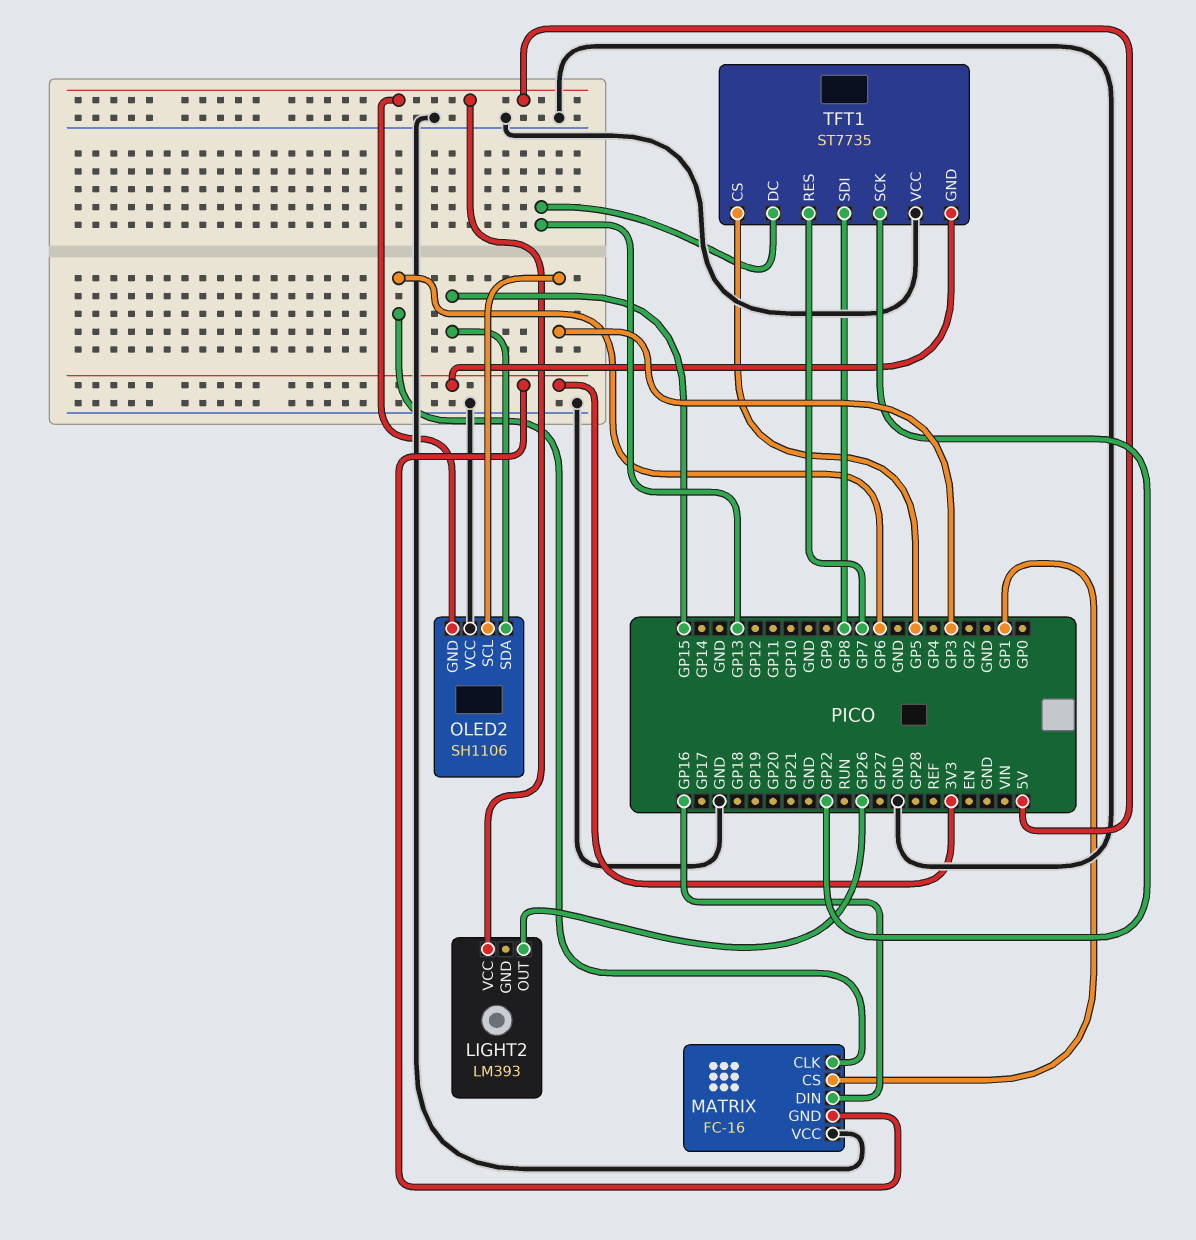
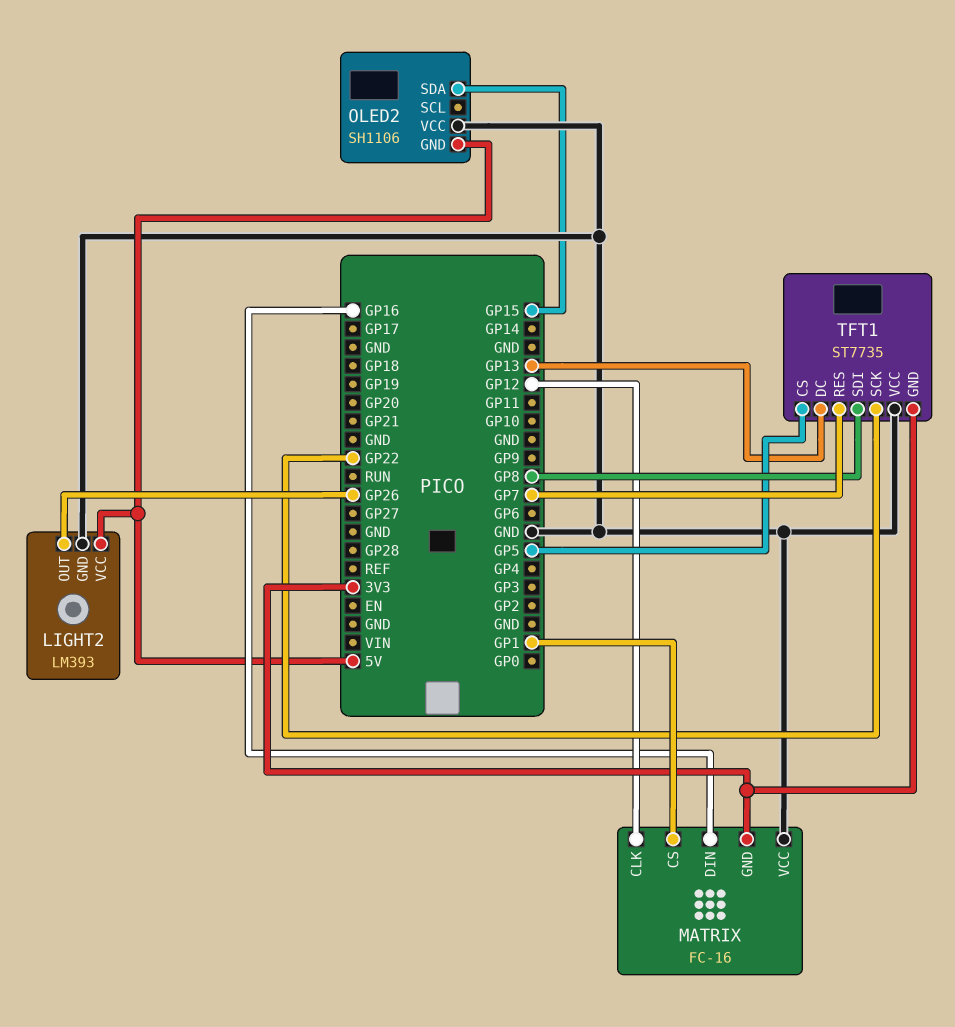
LIGHT2 pin GND: none -> GND
MATRIX pin CLK: GP6 -> GP12
OLED2 pin SCL: GP3 -> none

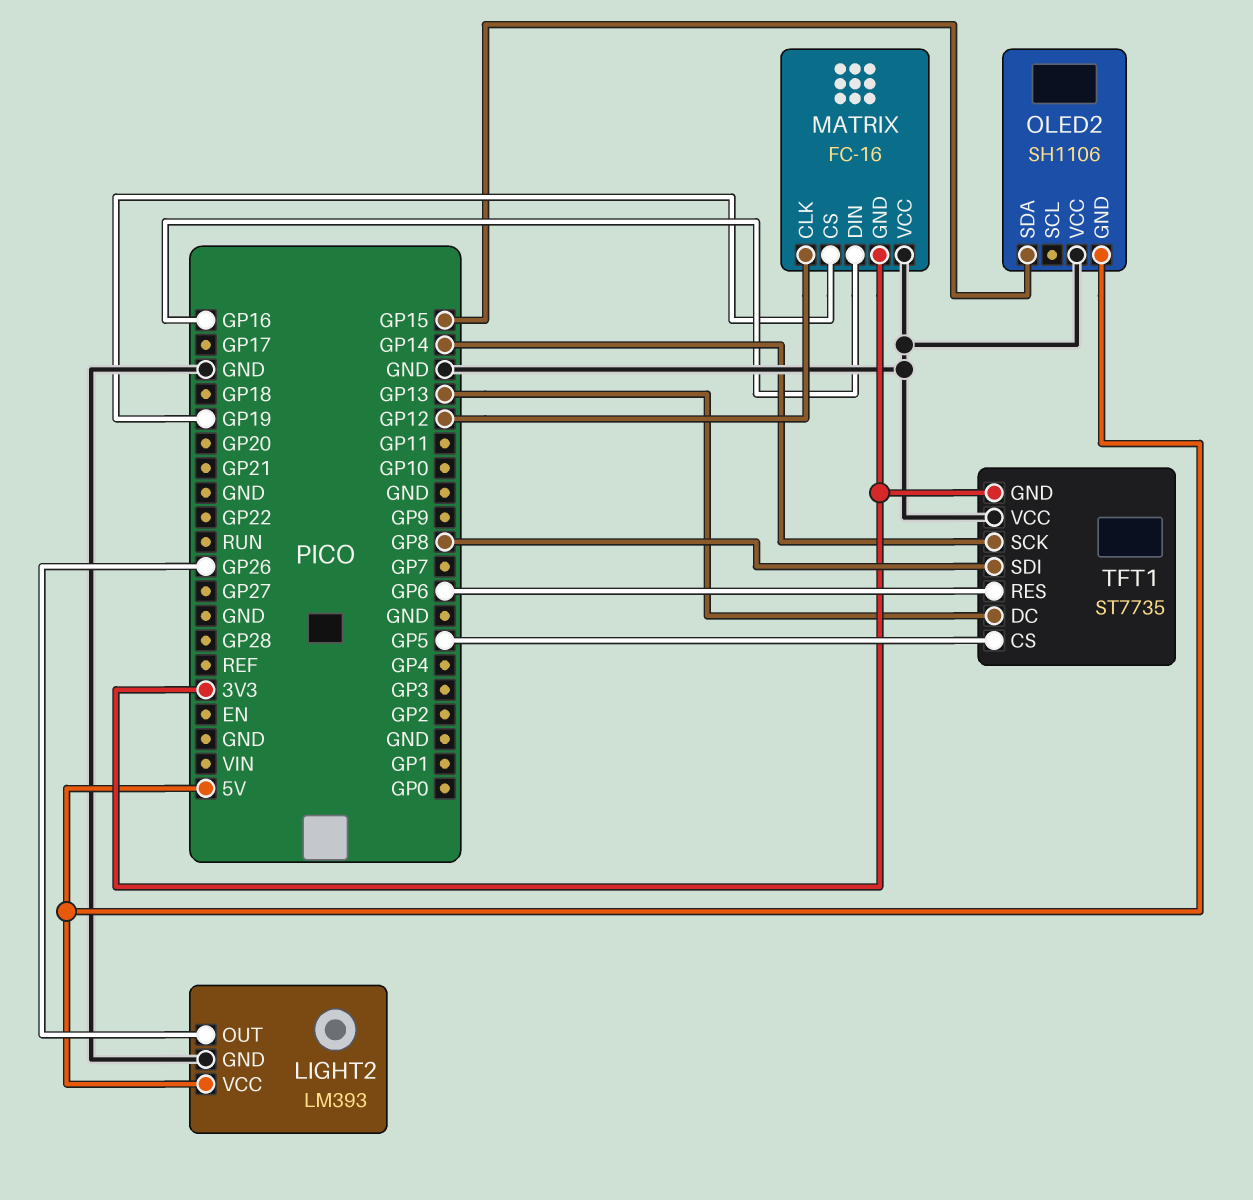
MATRIX pin CS: GP1 -> GP19
TFT1 pin RES: GP7 -> GP6
TFT1 pin SCK: GP22 -> GP14

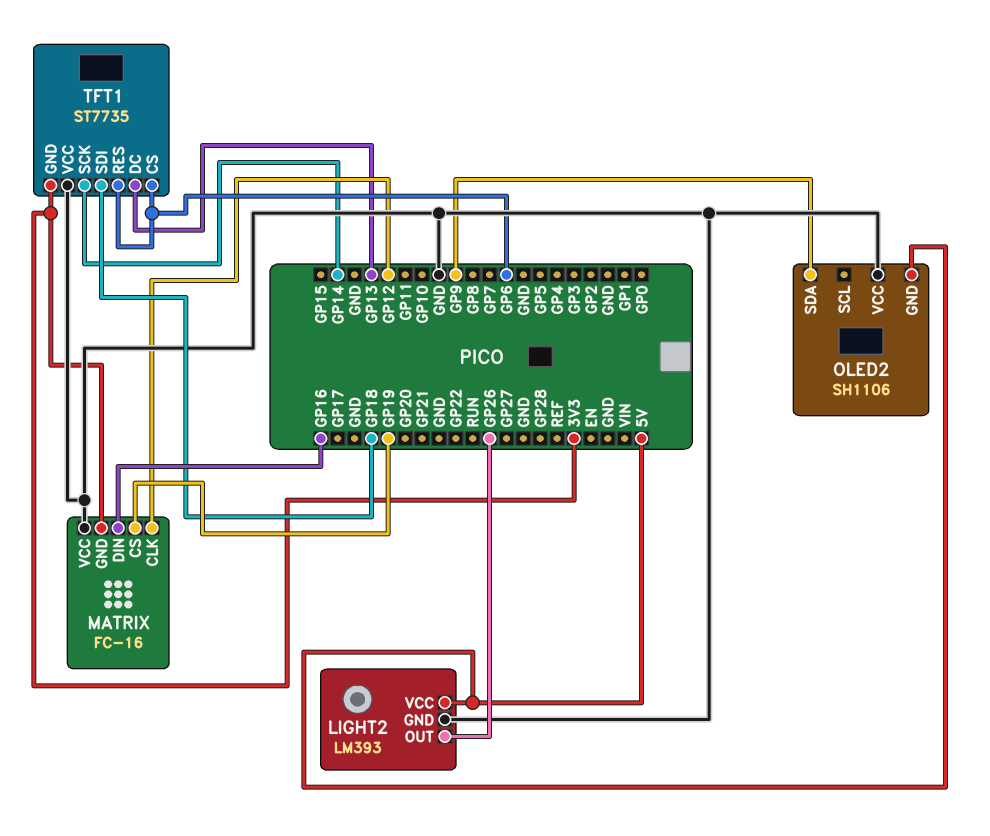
OLED2 pin SDA: GP15 -> GP9
TFT1 pin CS: GP5 -> GP6
TFT1 pin SDI: GP8 -> GP18

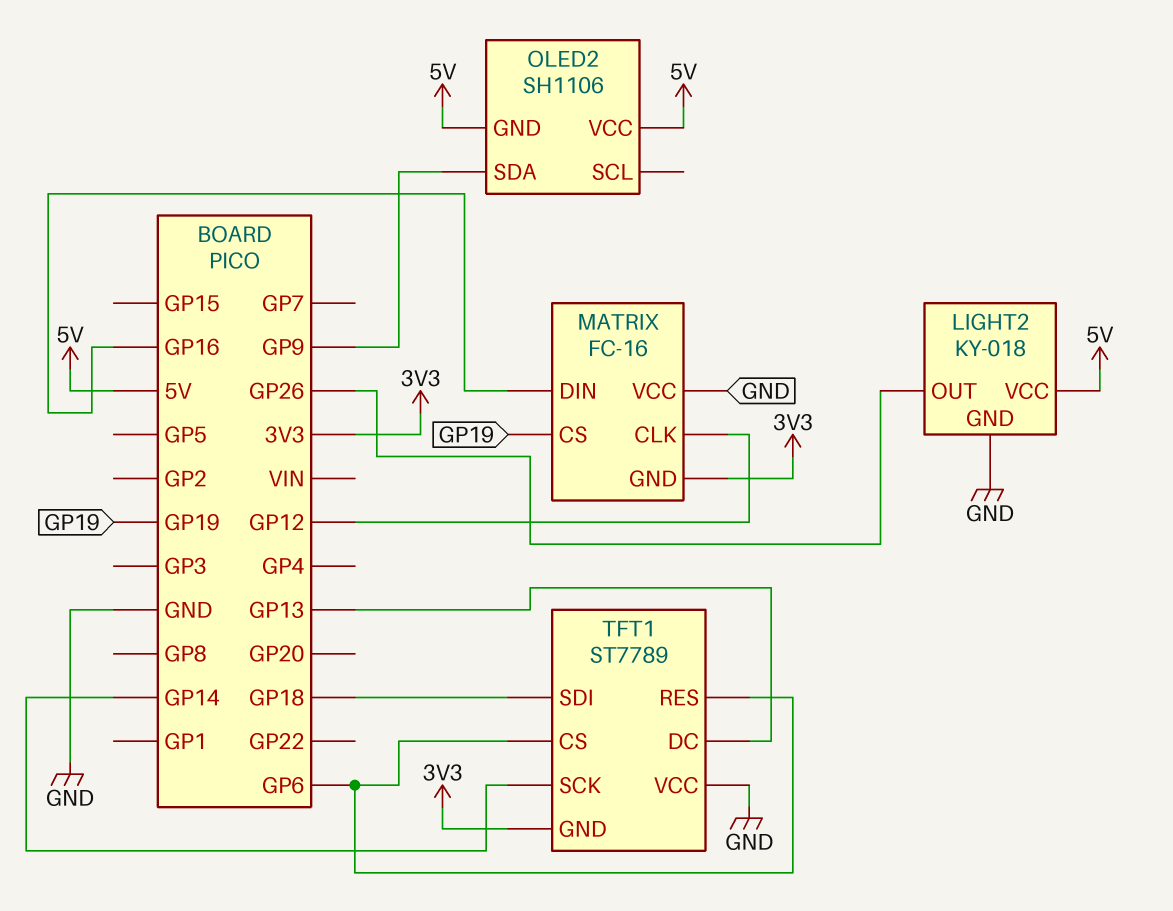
LIGHT2: LM393 -> KY-018
OLED2 pin VCC: GND -> 5V
TFT1: ST7735 -> ST7789

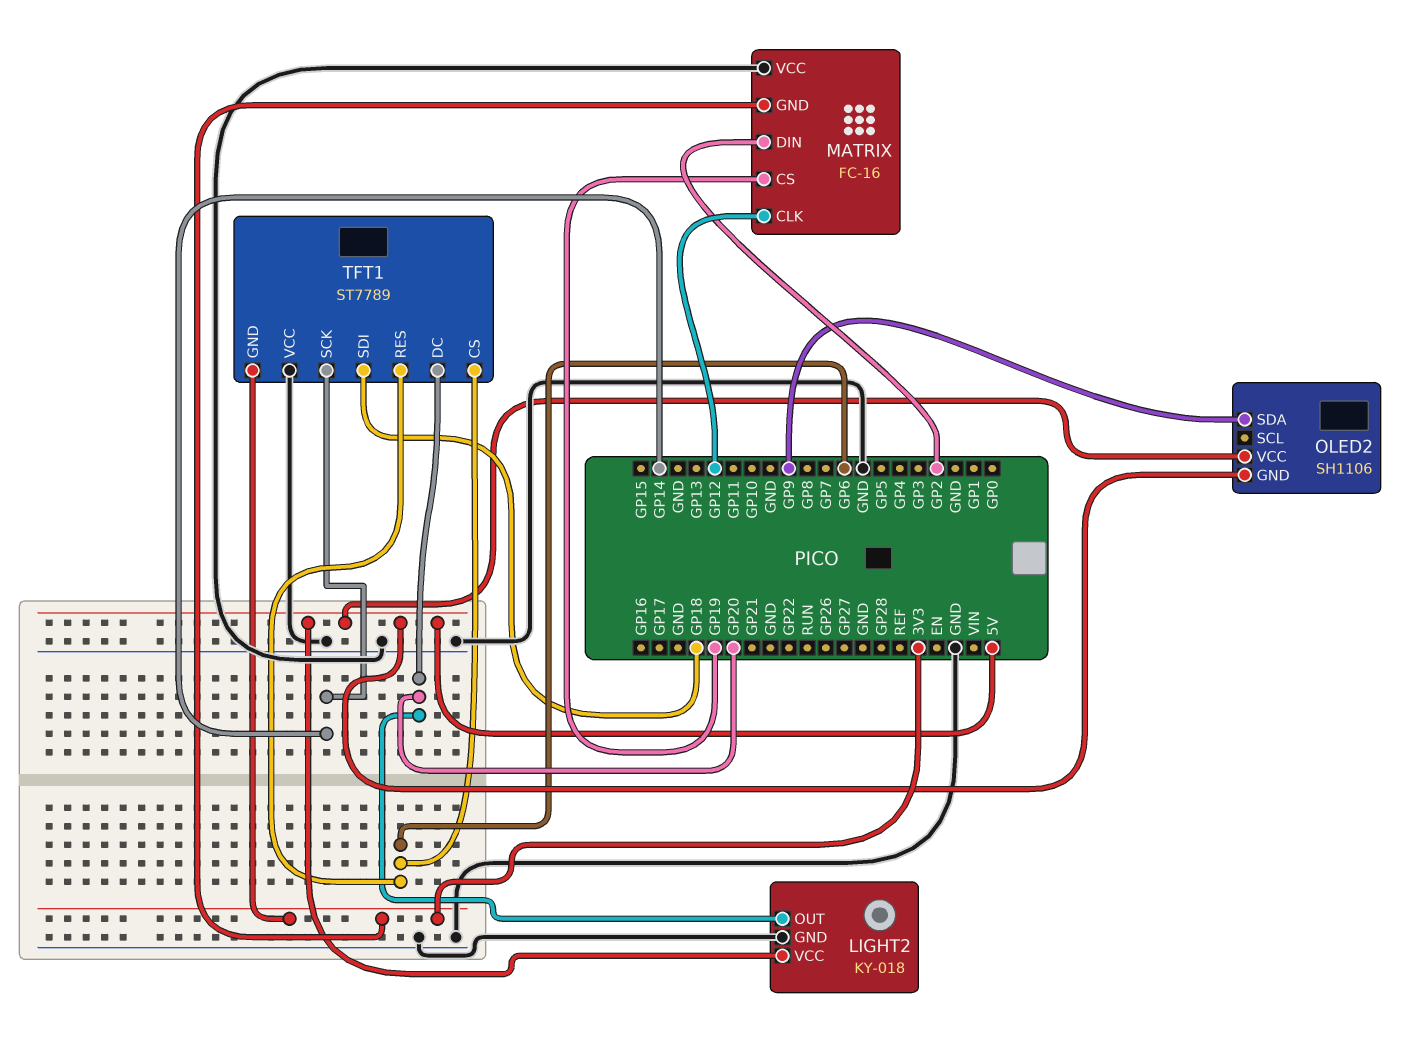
LIGHT2 pin OUT: GP26 -> GP20
MATRIX pin DIN: GP16 -> GP2
TFT1 pin DC: GP13 -> GP20

